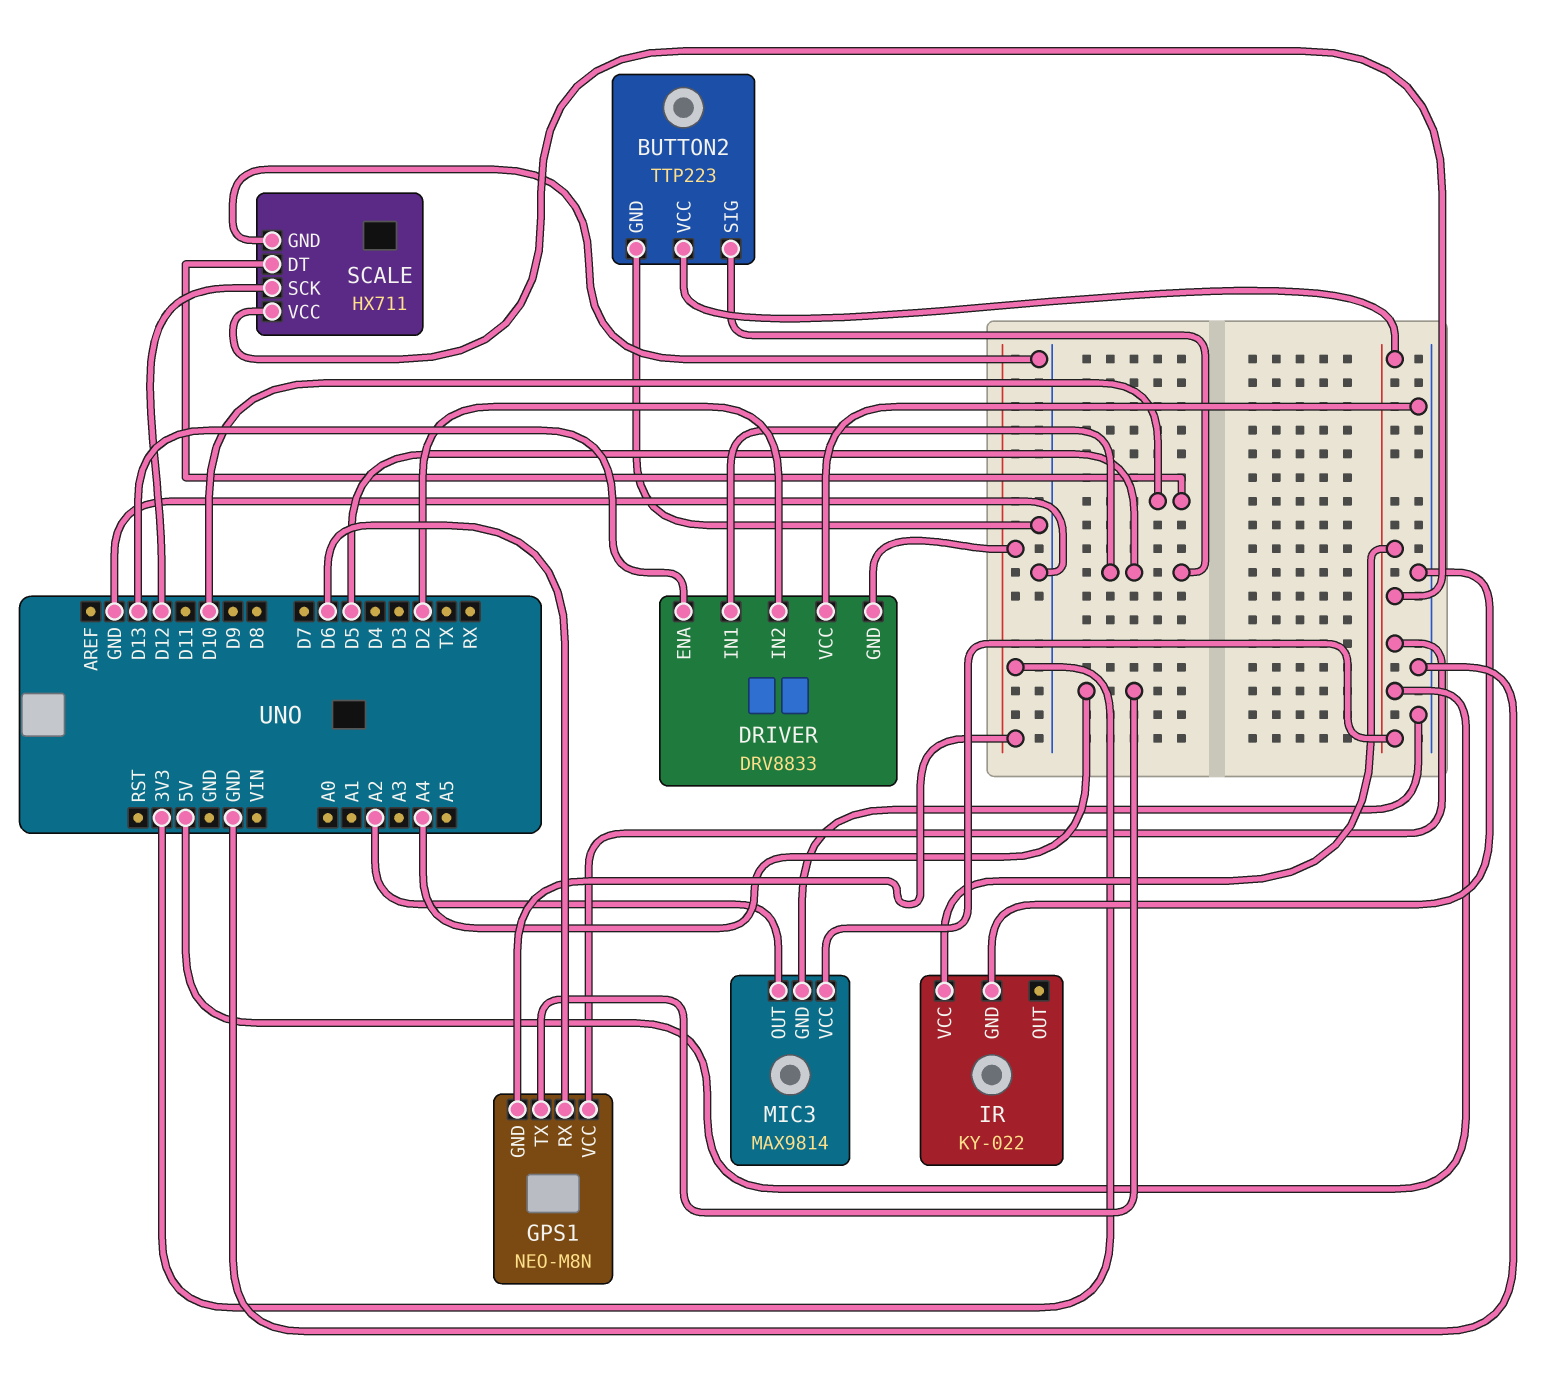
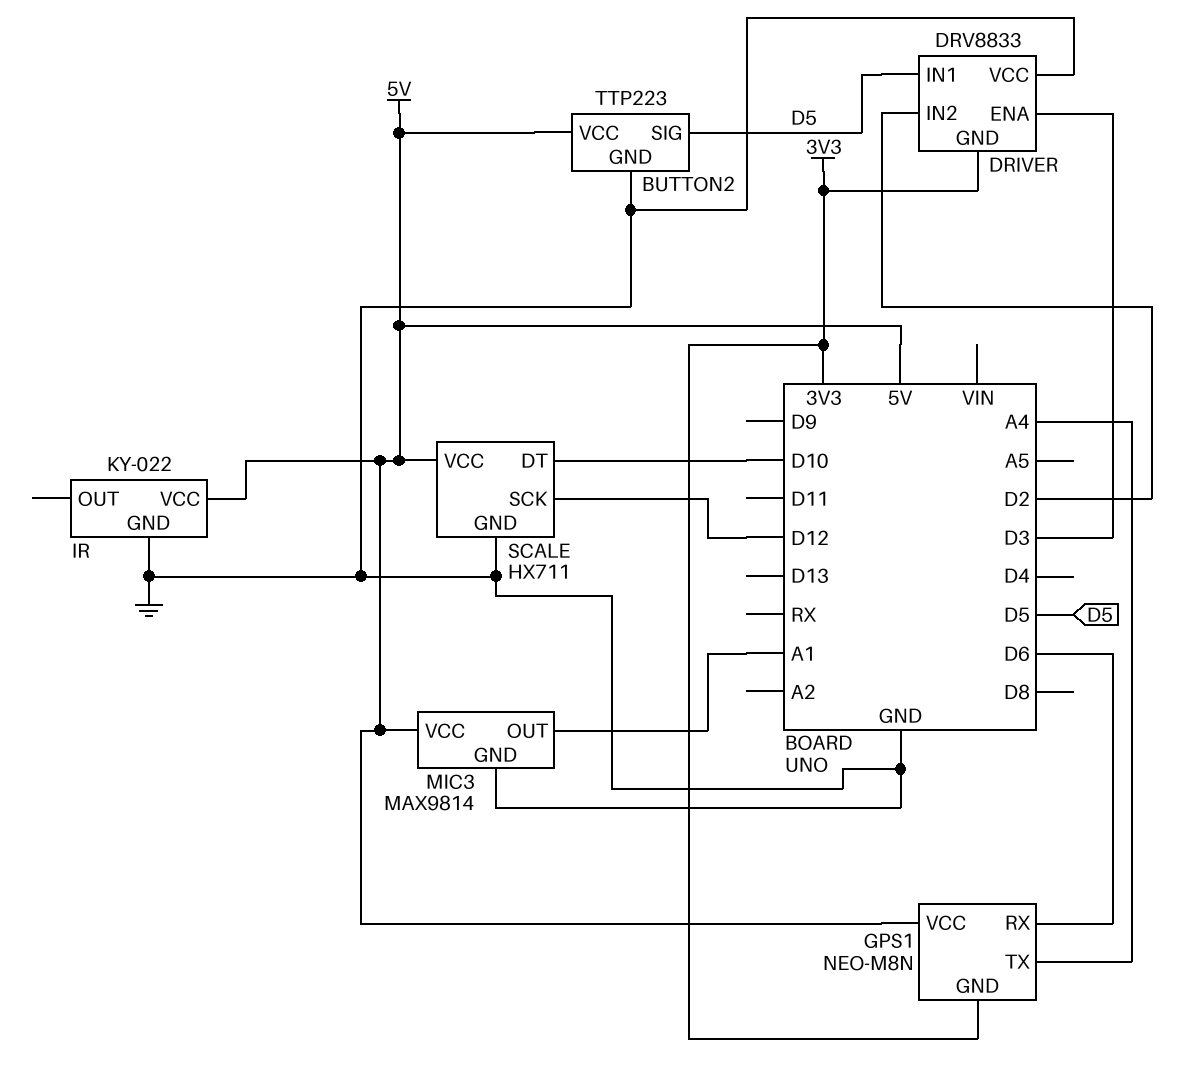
DRIVER pin ENA: D13 -> D3
MIC3 pin OUT: A2 -> A1

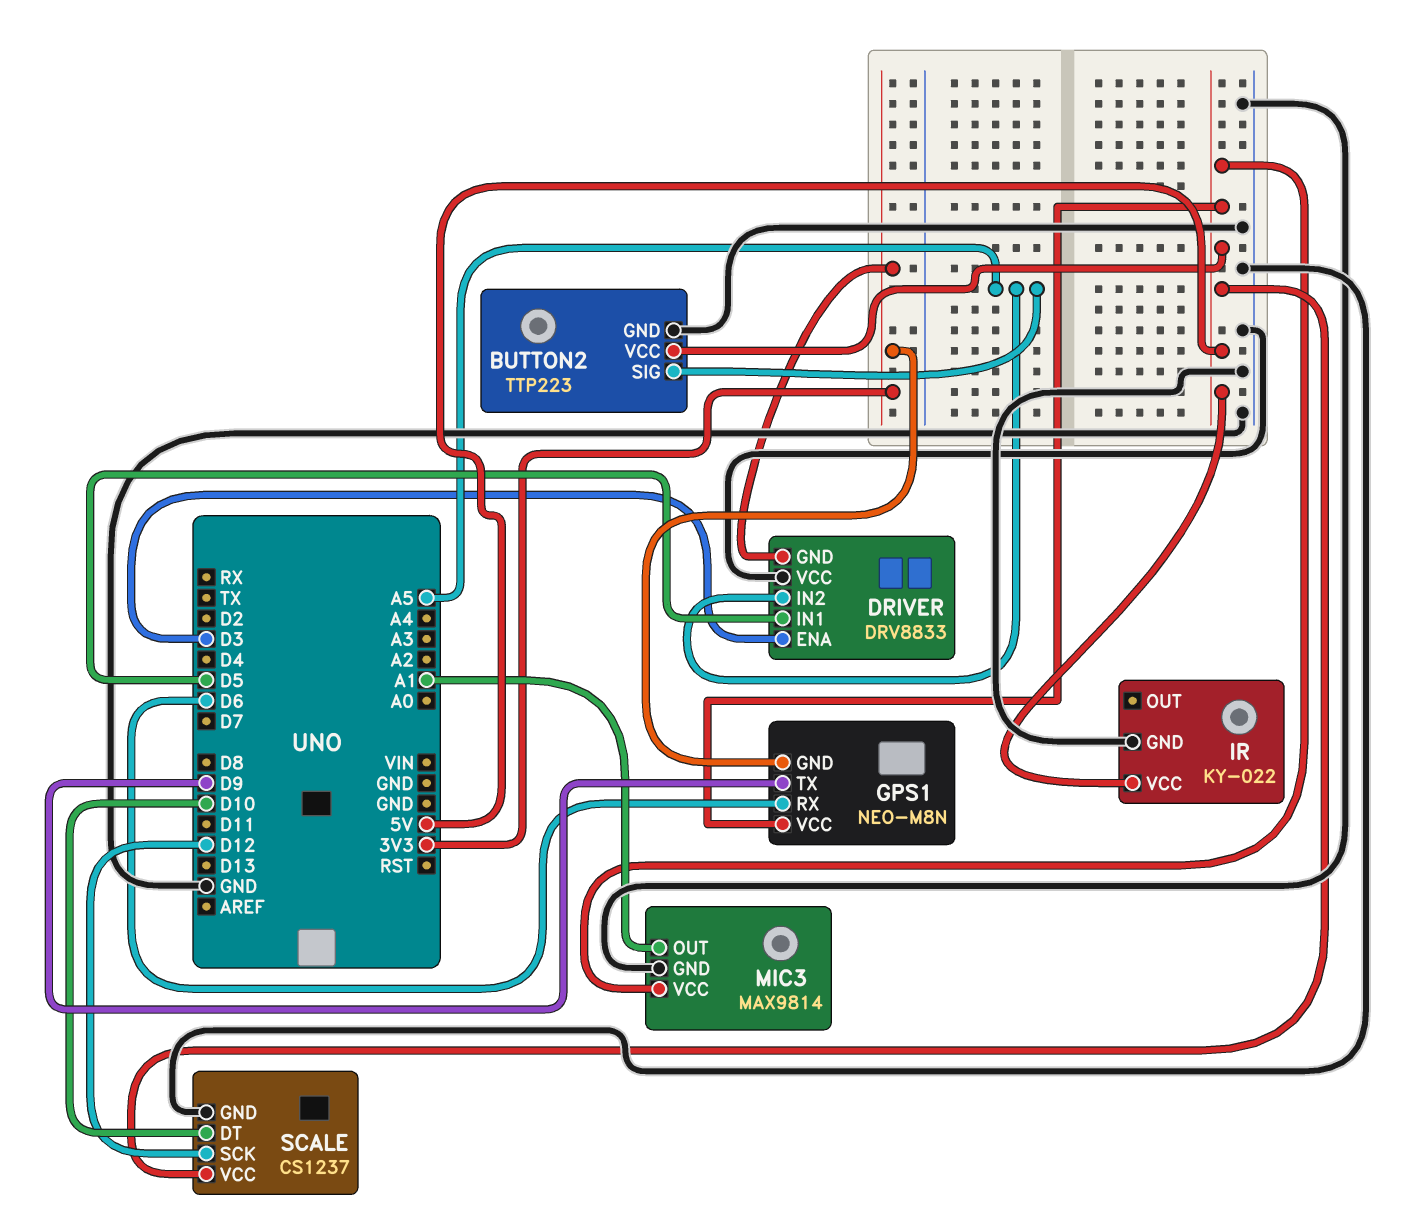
BUTTON2 pin SIG: D5 -> A5
DRIVER pin IN2: D2 -> A5
GPS1 pin TX: A4 -> D9
SCALE: HX711 -> CS1237

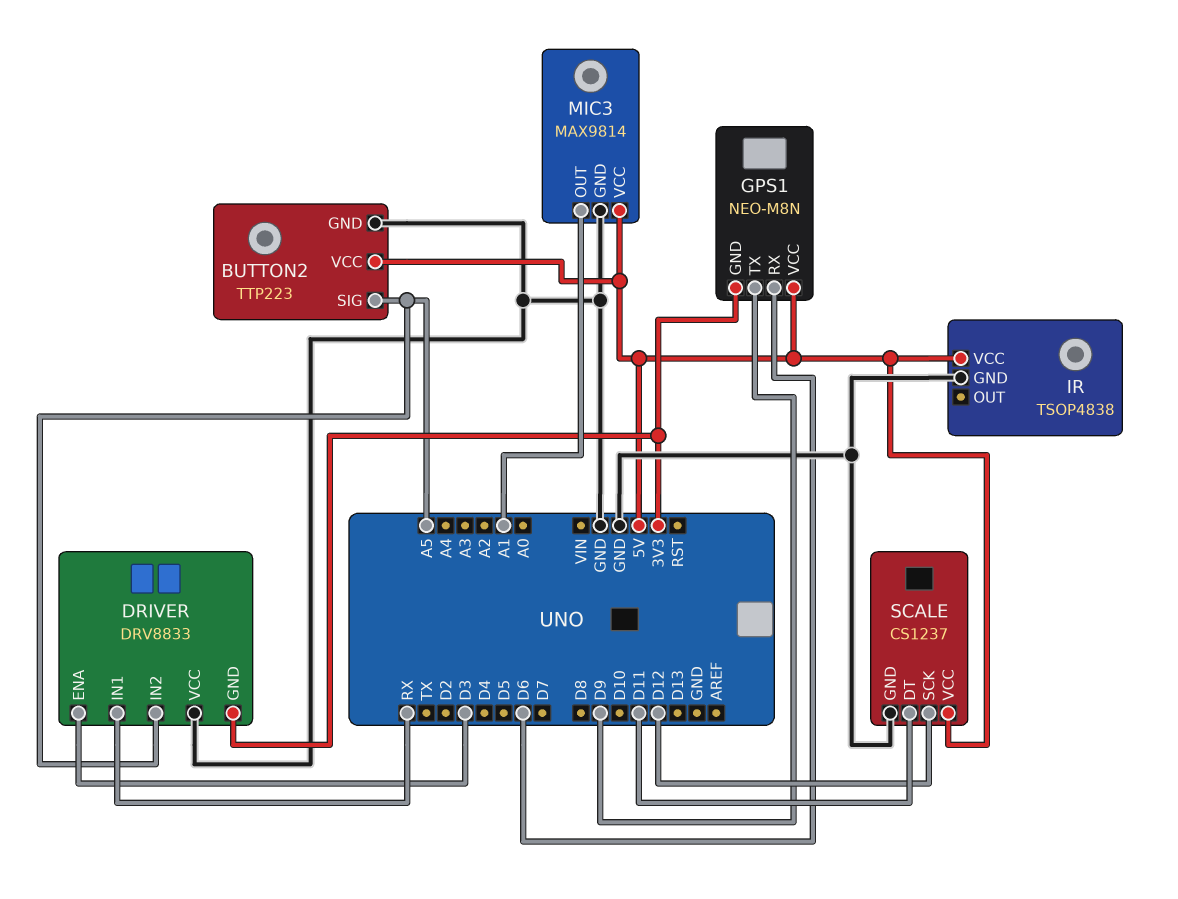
DRIVER pin IN1: D5 -> RX
IR: KY-022 -> TSOP4838
SCALE pin DT: D10 -> D11

